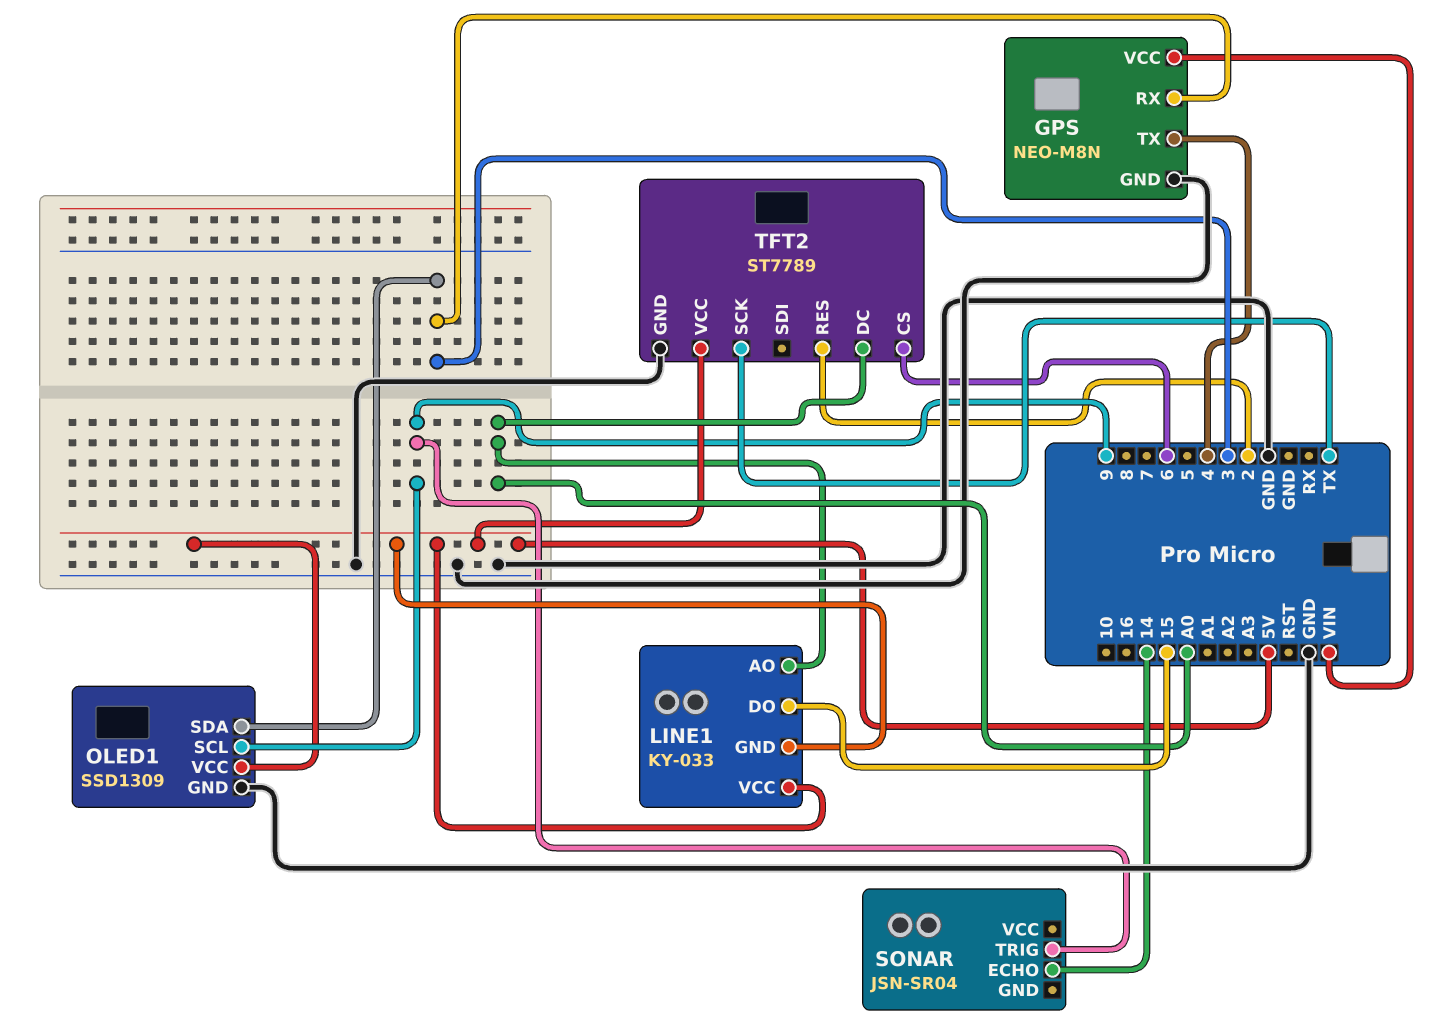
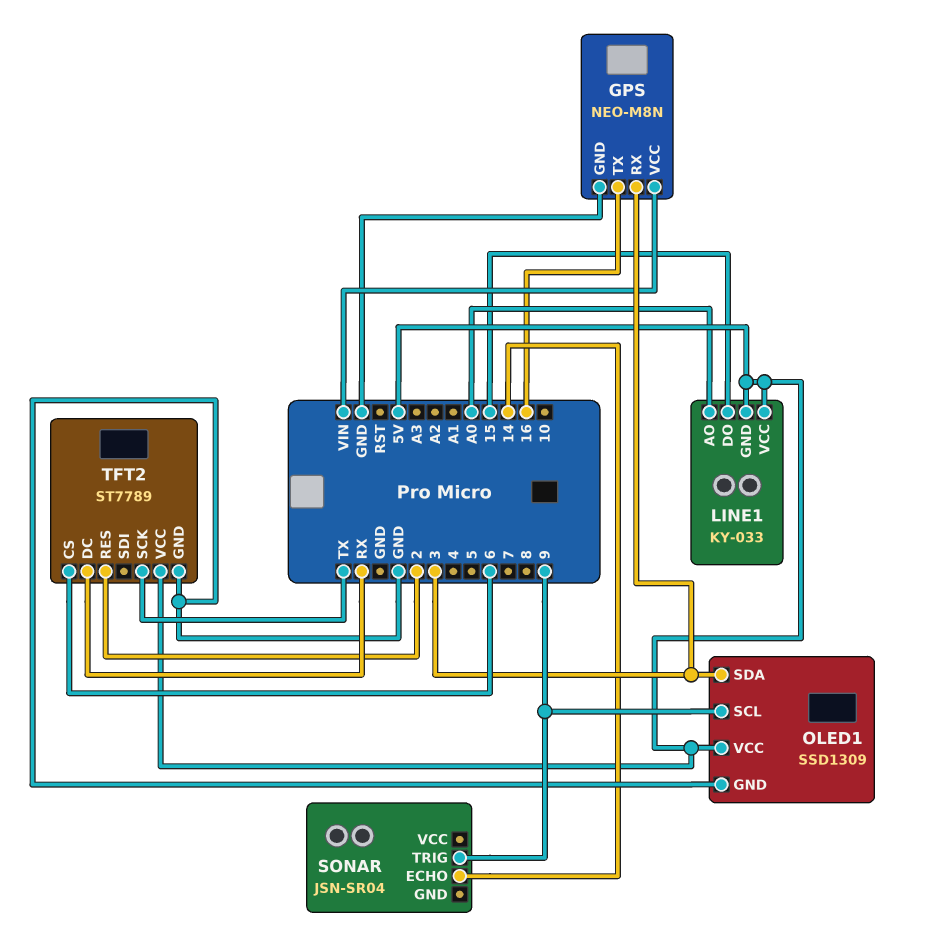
GPS pin TX: 4 -> 16
TFT2 pin DC: A0 -> RX

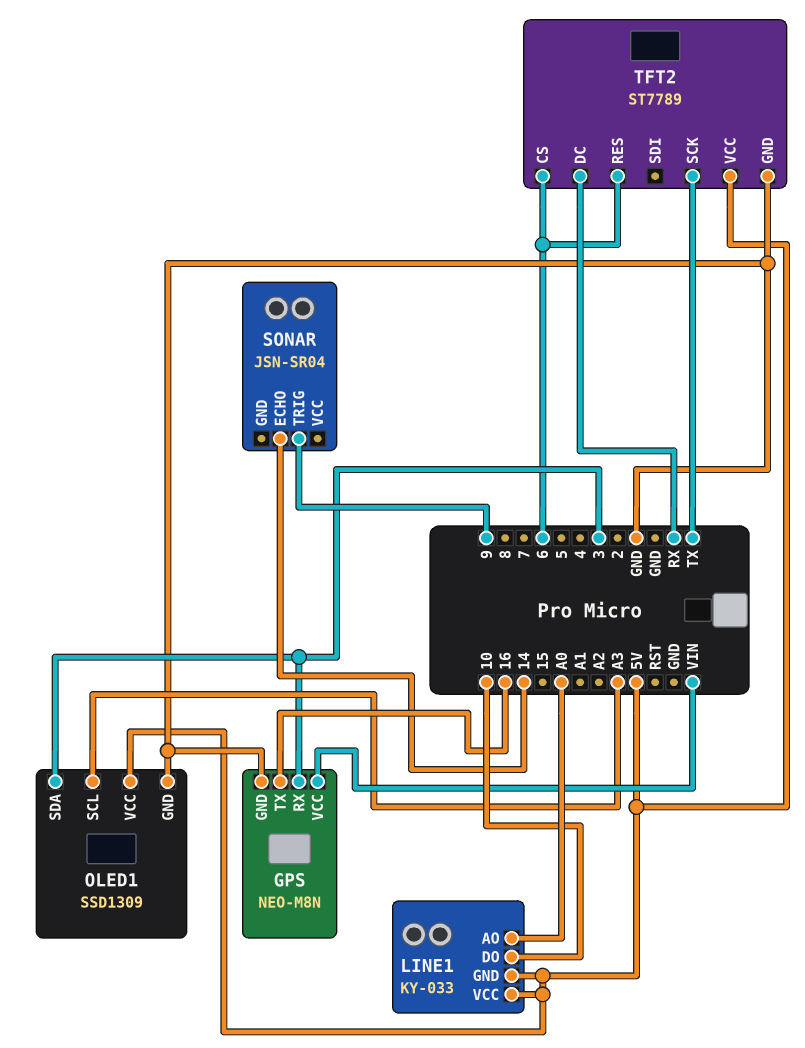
LINE1 pin DO: 15 -> 10
OLED1 pin SCL: 9 -> A3
TFT2 pin RES: 2 -> 6

